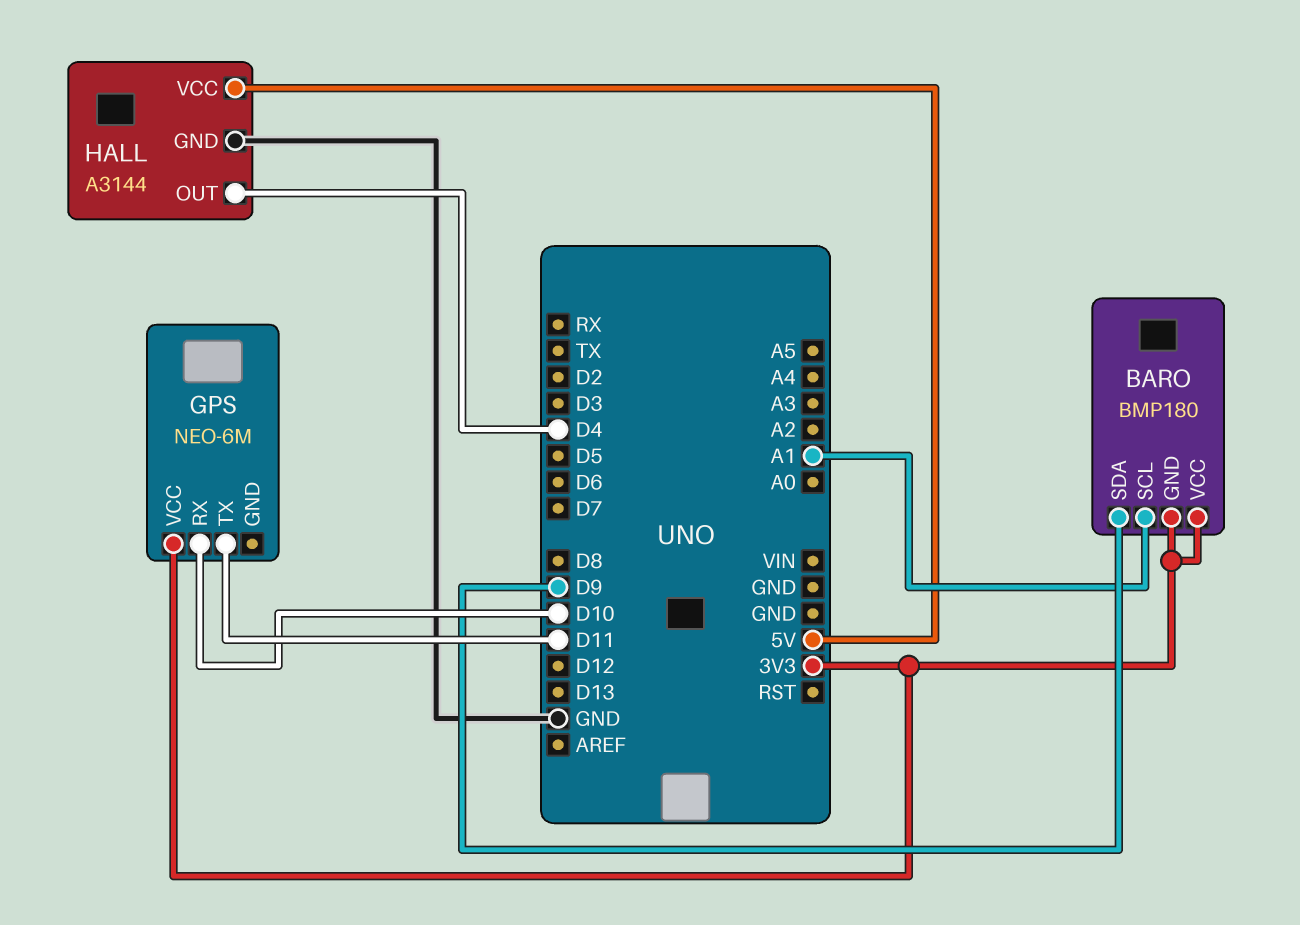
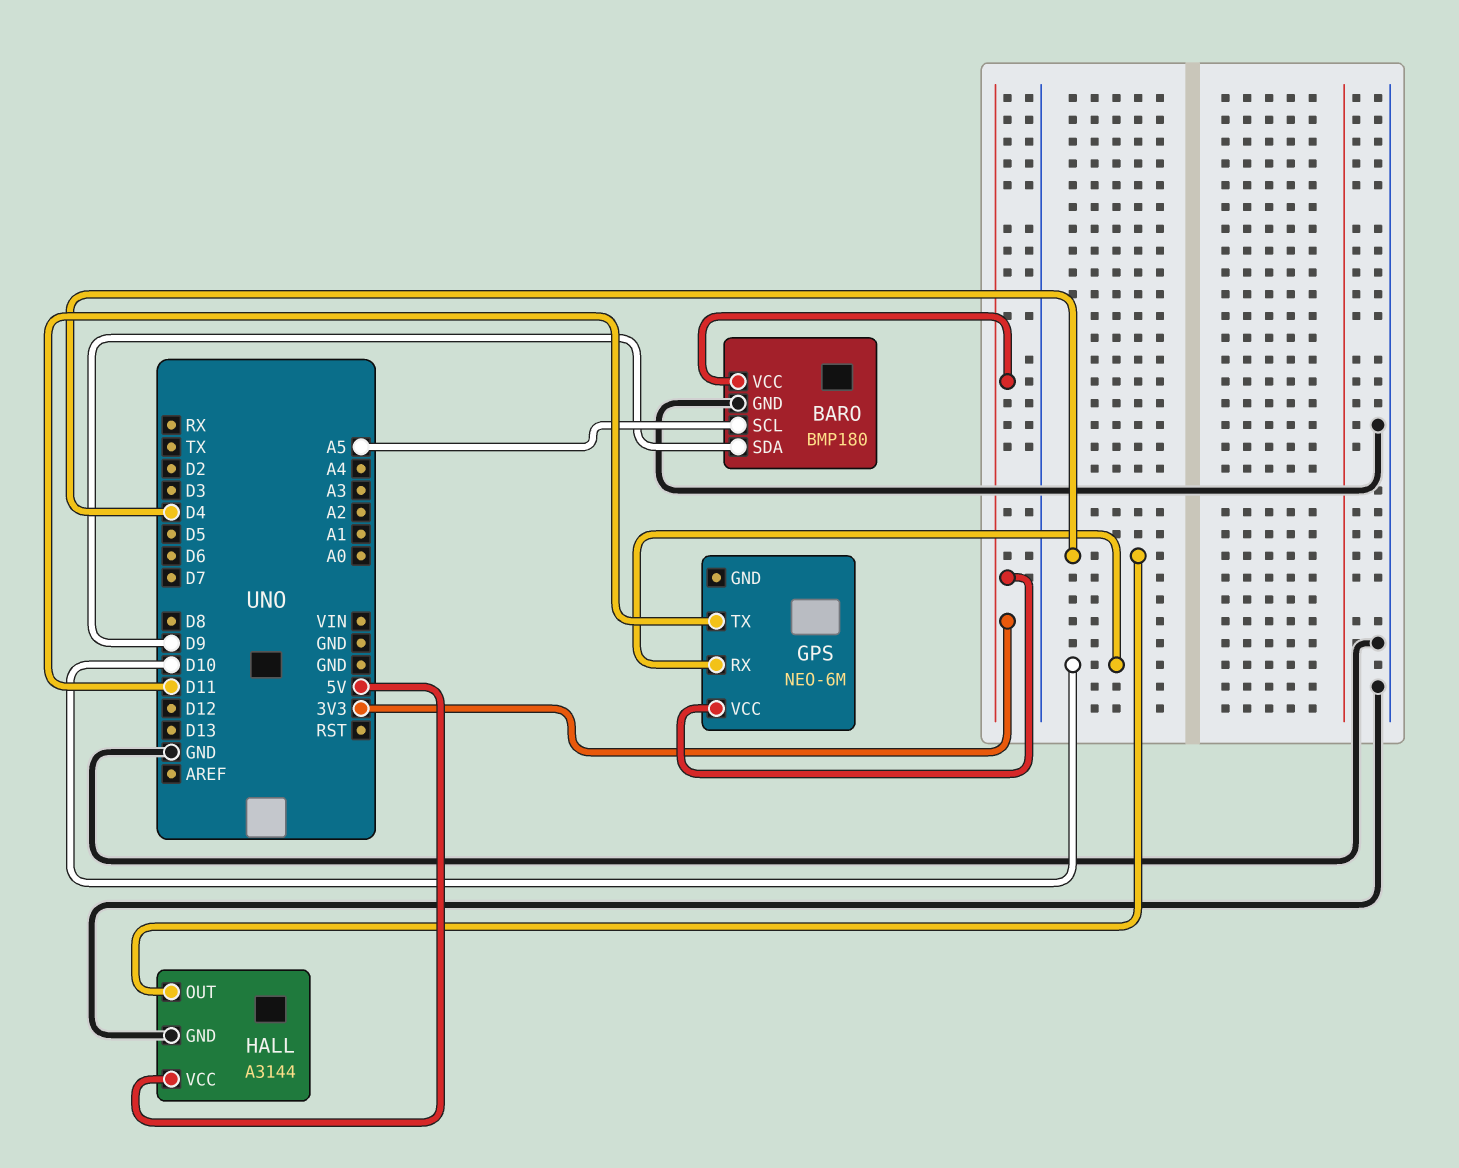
BARO pin GND: 3V3 -> GND
BARO pin SCL: A1 -> A5

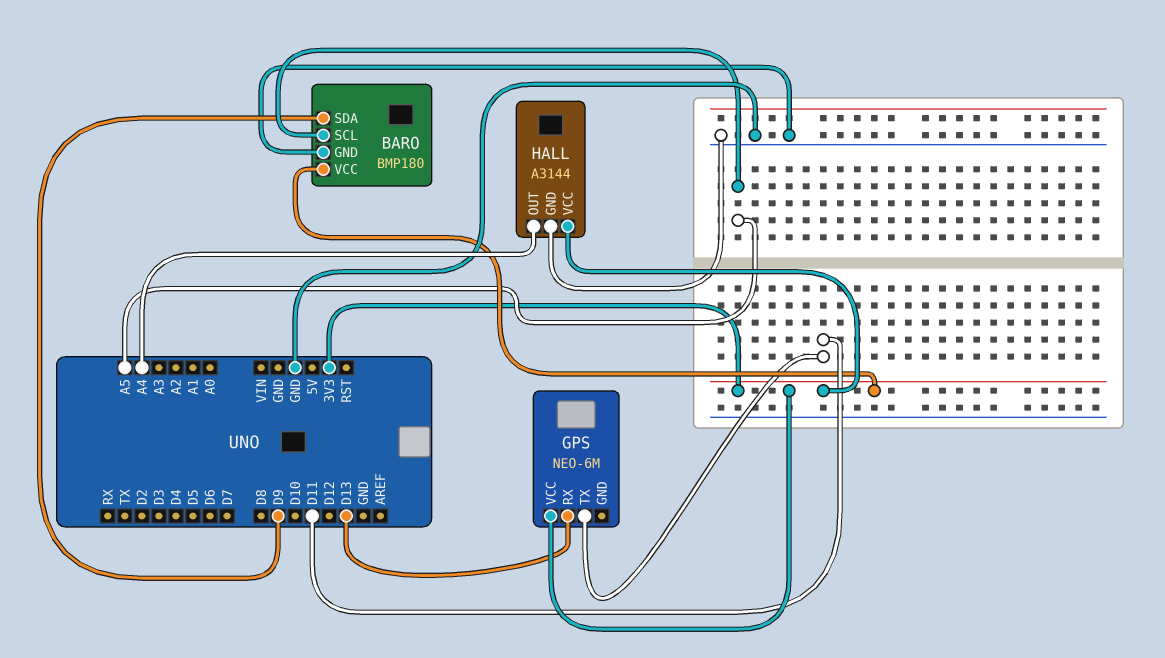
GPS pin RX: D10 -> D13
HALL pin OUT: D4 -> A4
HALL pin VCC: 5V -> 3V3

